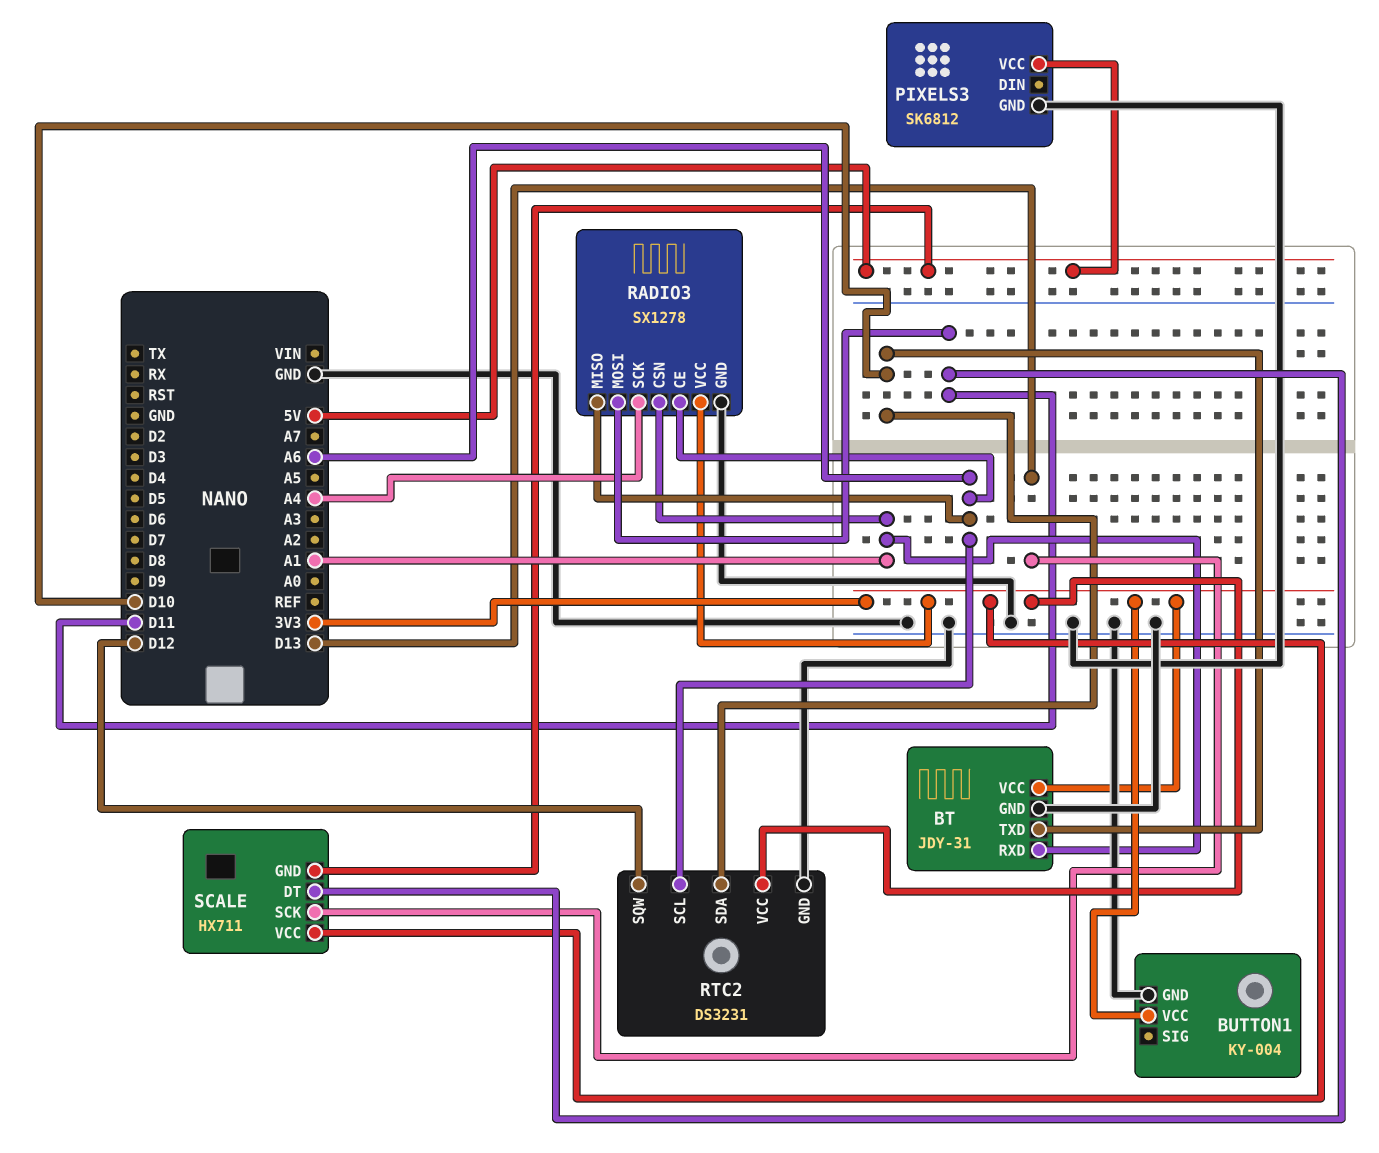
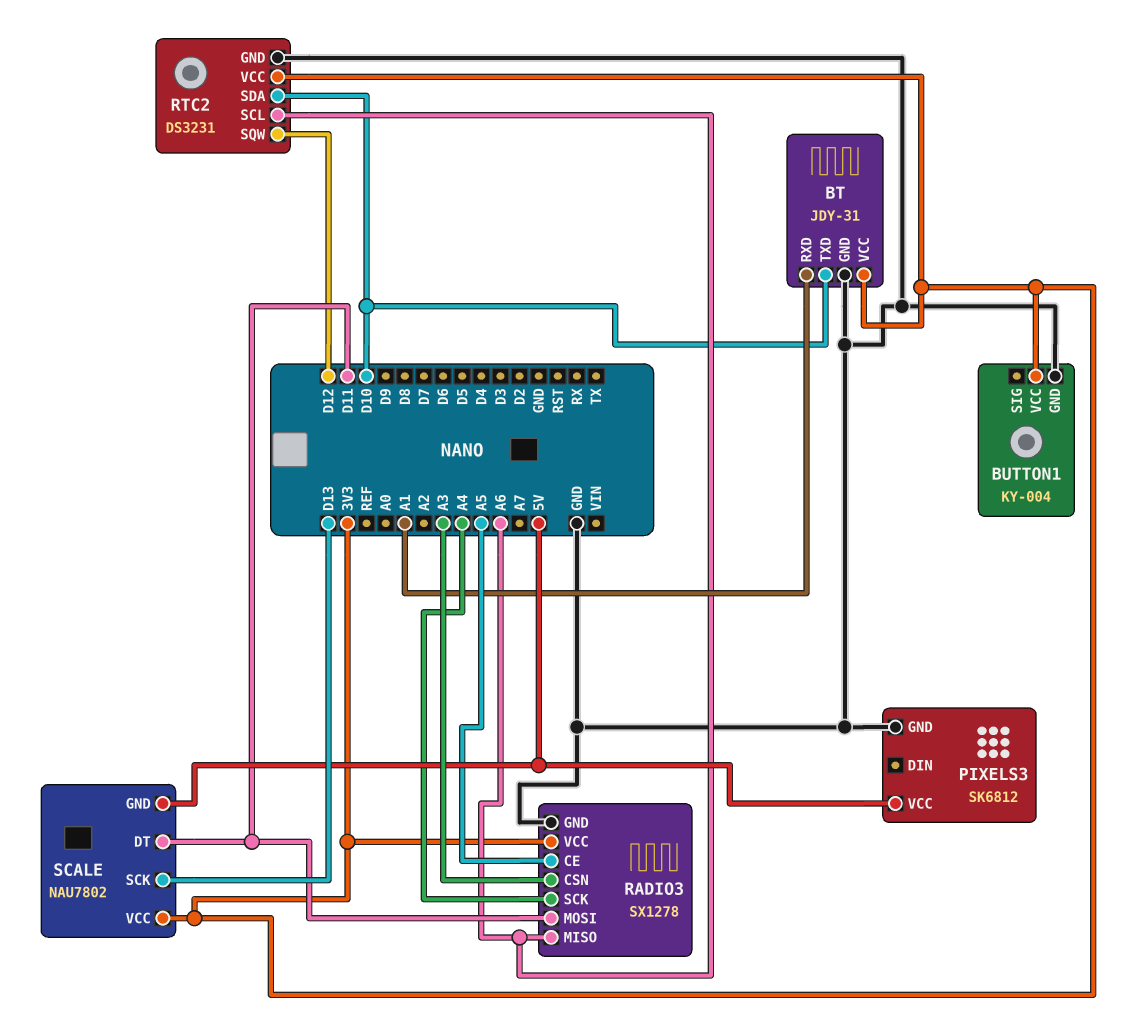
RADIO3 pin CE: A6 -> A5
RADIO3 pin CSN: A1 -> A3
SCALE: HX711 -> NAU7802

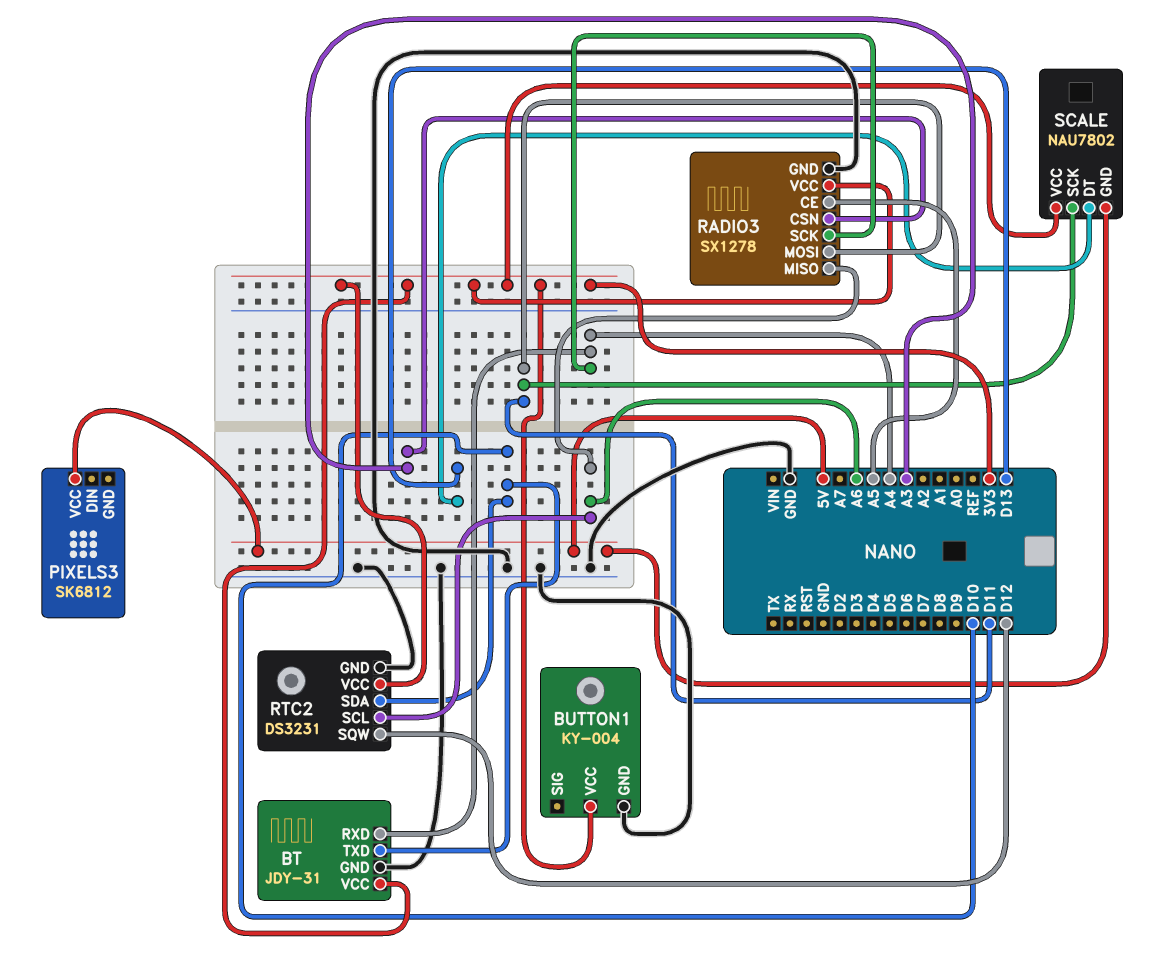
BT pin RXD: A1 -> A4
PIXELS3 pin GND: GND -> none
SCALE pin DT: D11 -> D13
SCALE pin SCK: D13 -> D11

